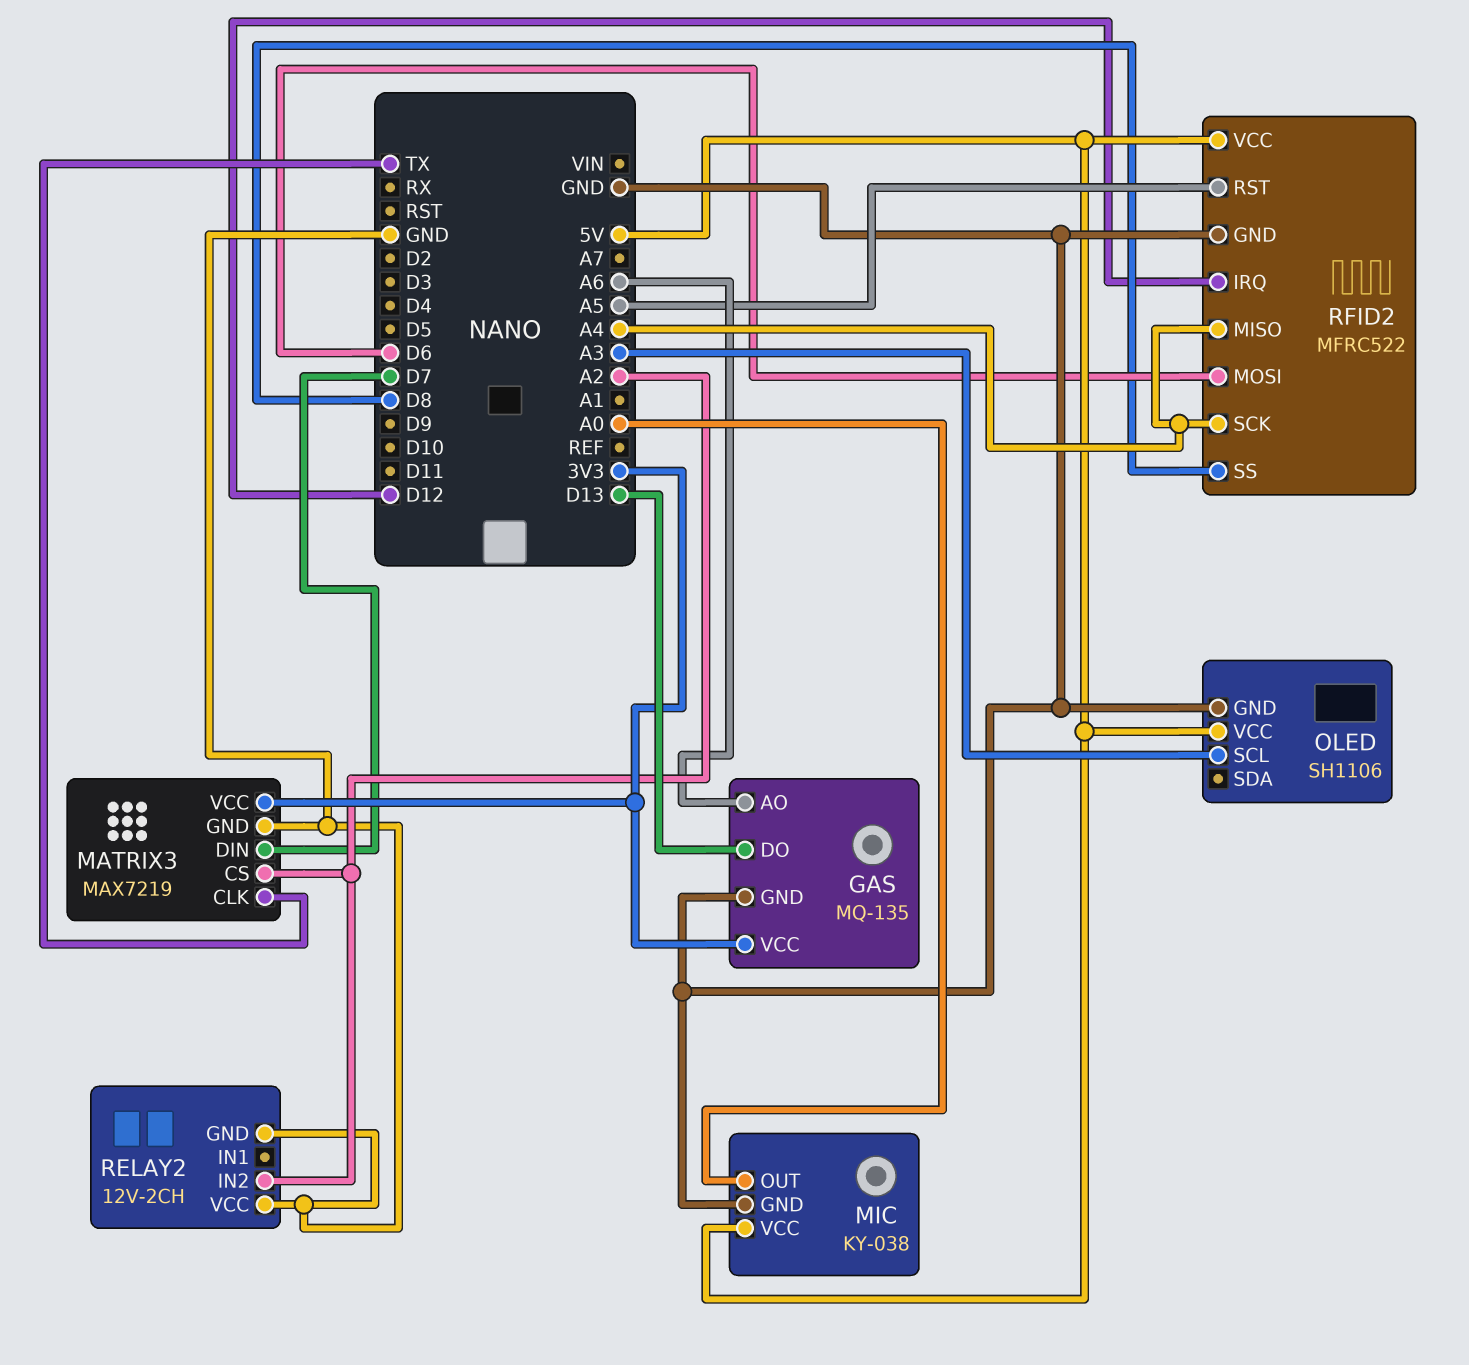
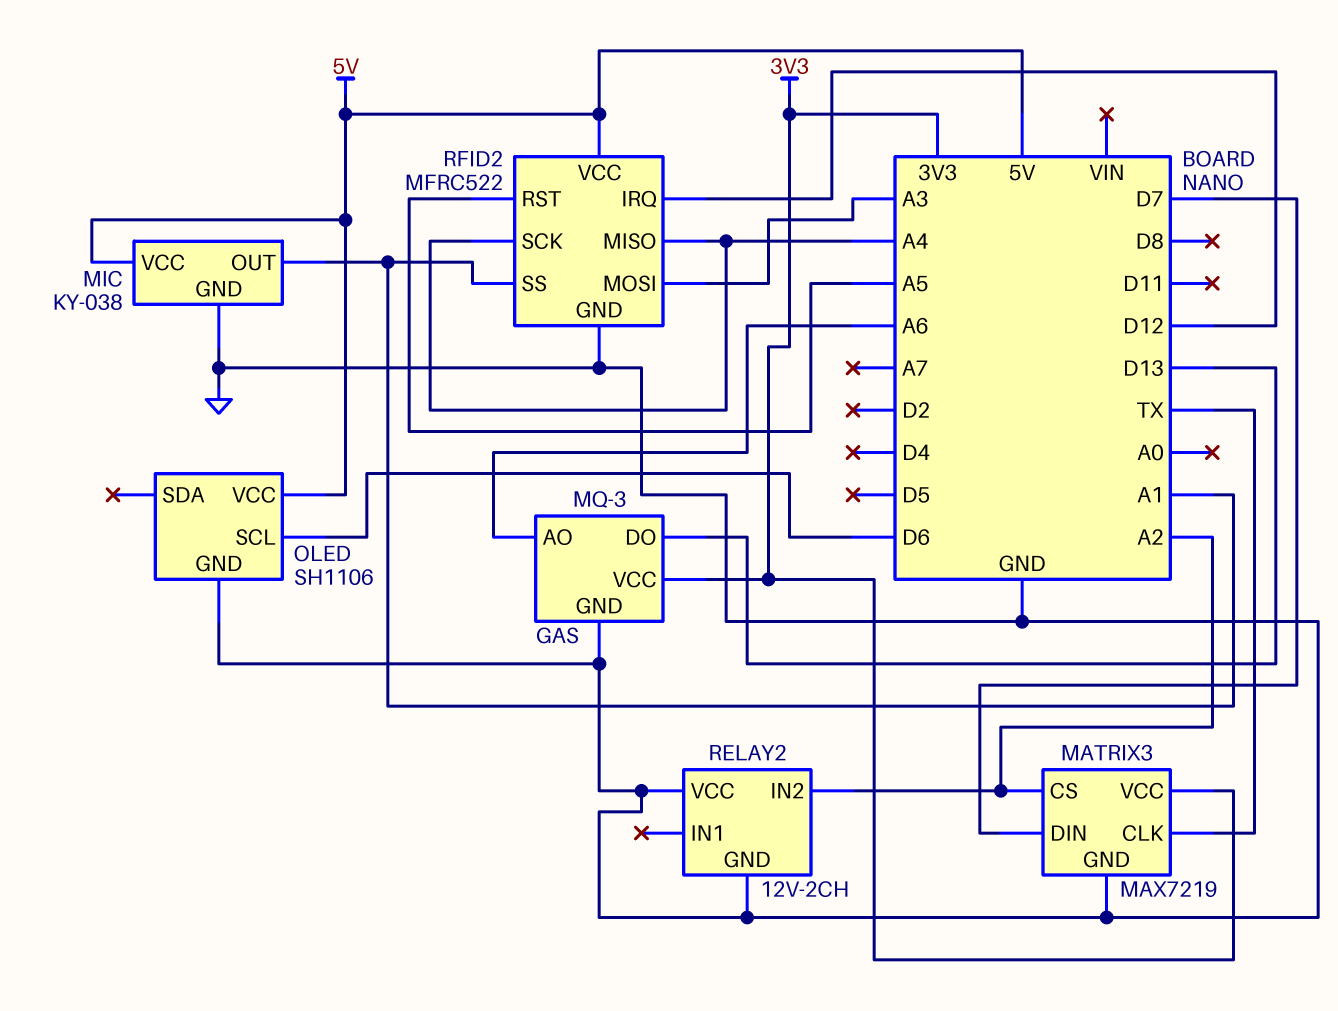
GAS: MQ-135 -> MQ-3
MIC pin OUT: A0 -> A1
OLED pin SCL: A3 -> D6
RFID2 pin MOSI: D6 -> A3
RFID2 pin SS: D8 -> A1

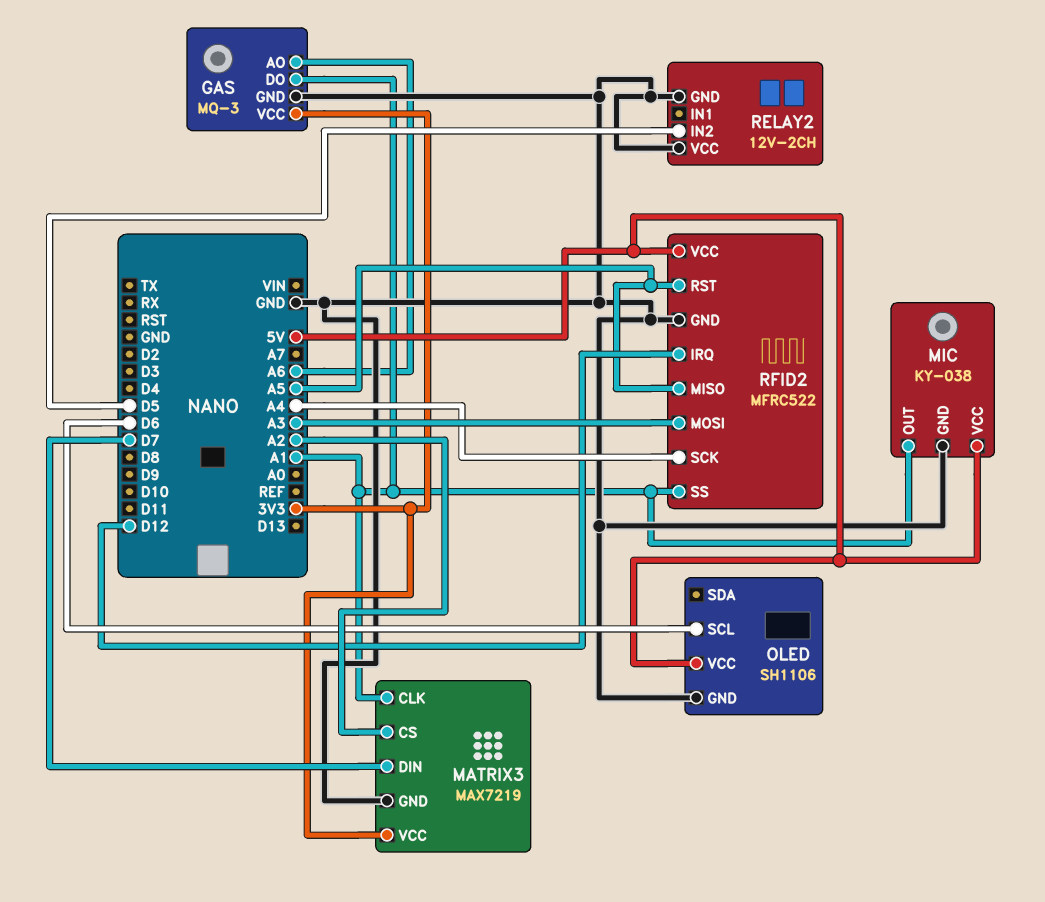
GAS pin DO: D13 -> A1
MATRIX3 pin CLK: TX -> A1
RELAY2 pin IN2: A2 -> D5
RFID2 pin MISO: A4 -> A5

